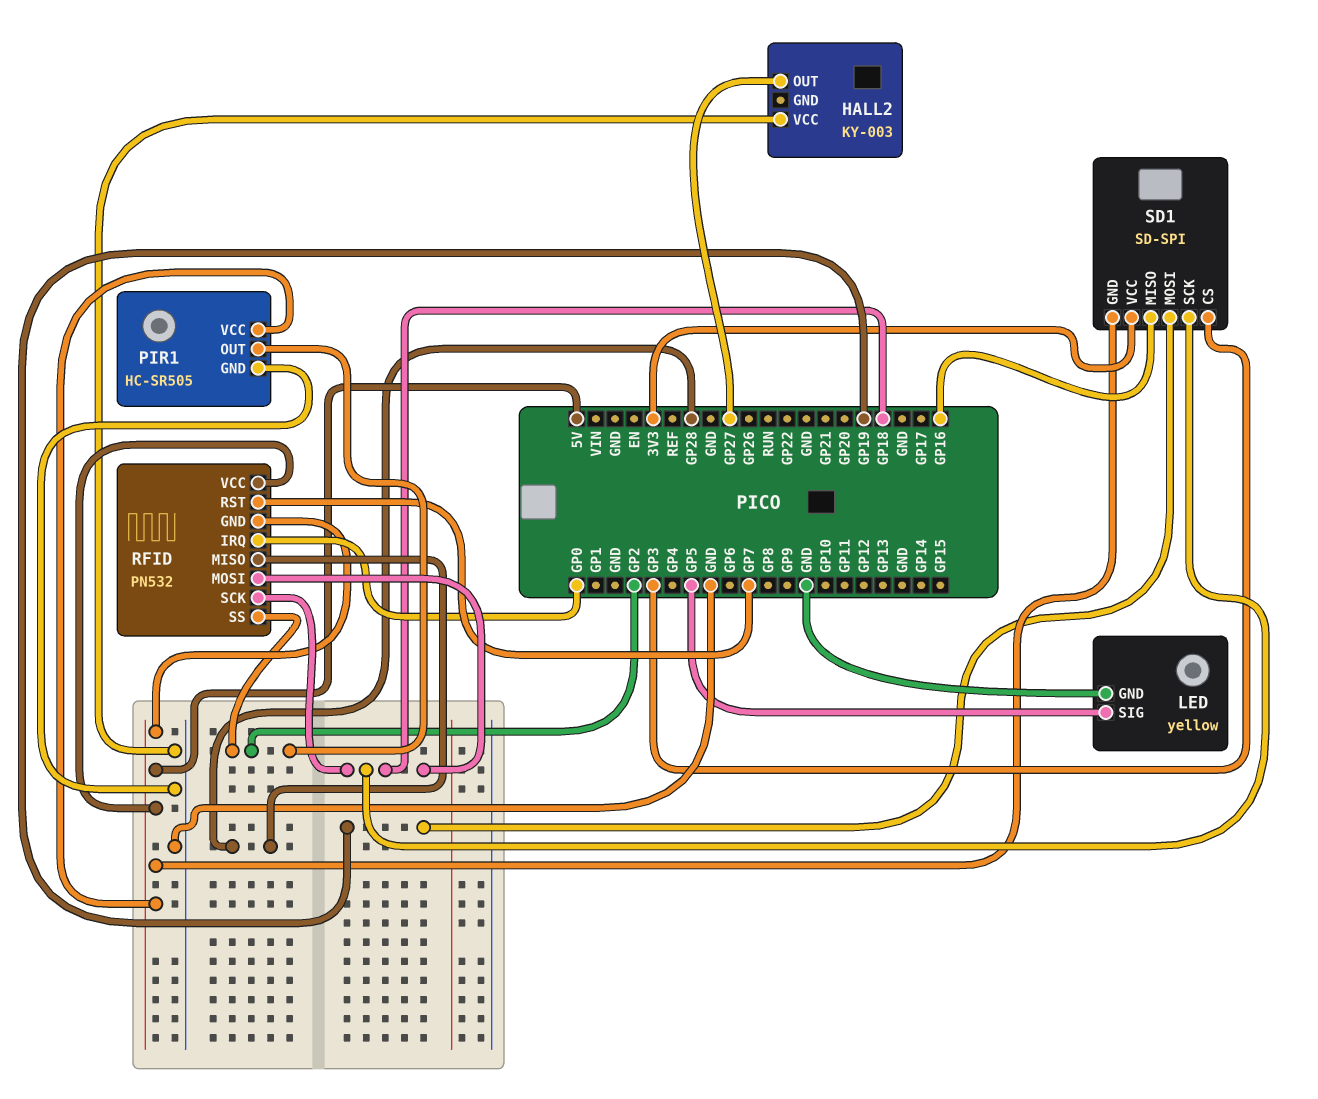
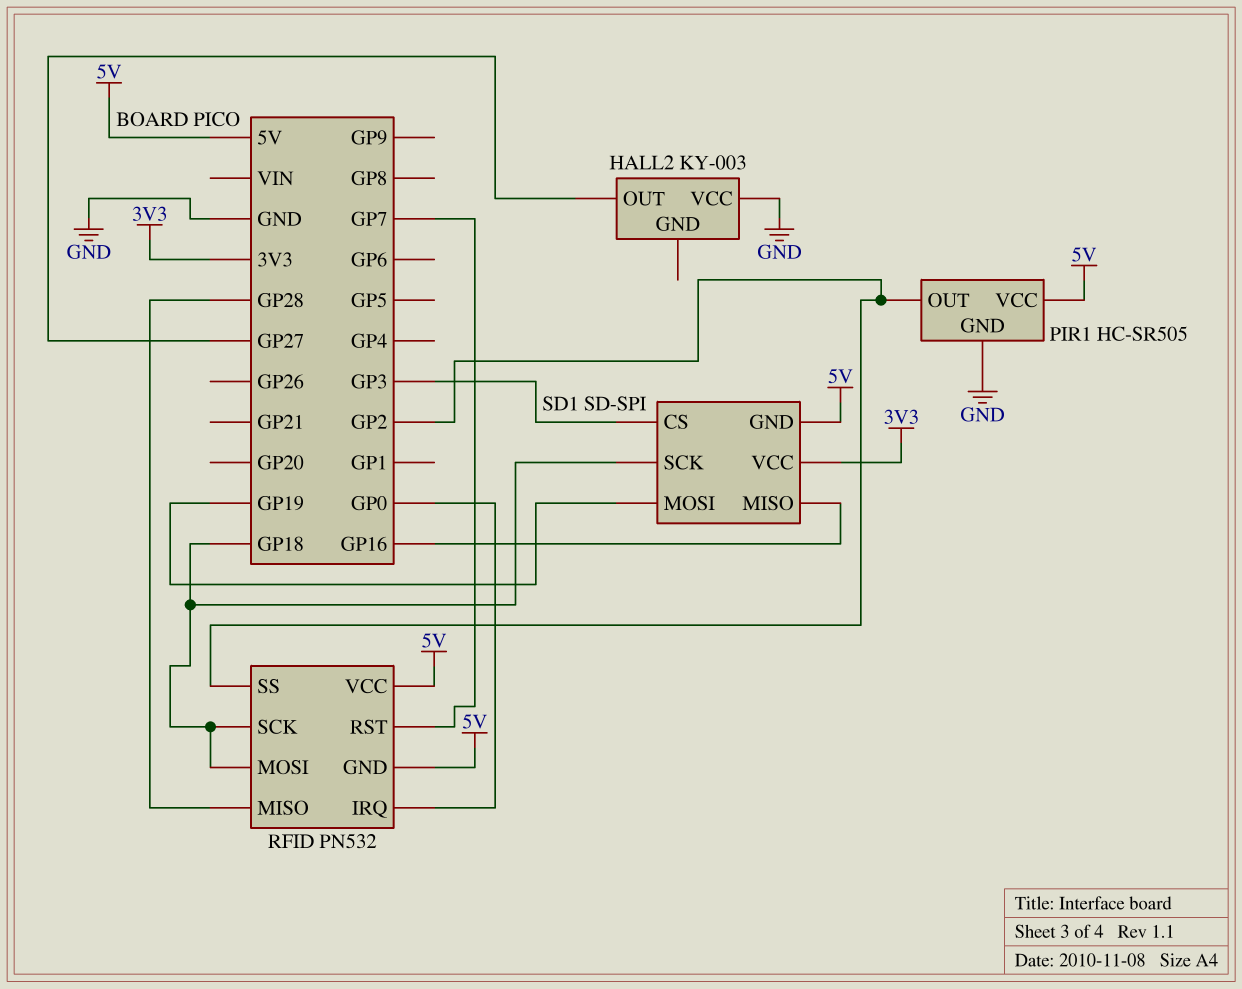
LED: yellow -> none
LED pin GND: GND -> none
LED pin SIG: GP5 -> none

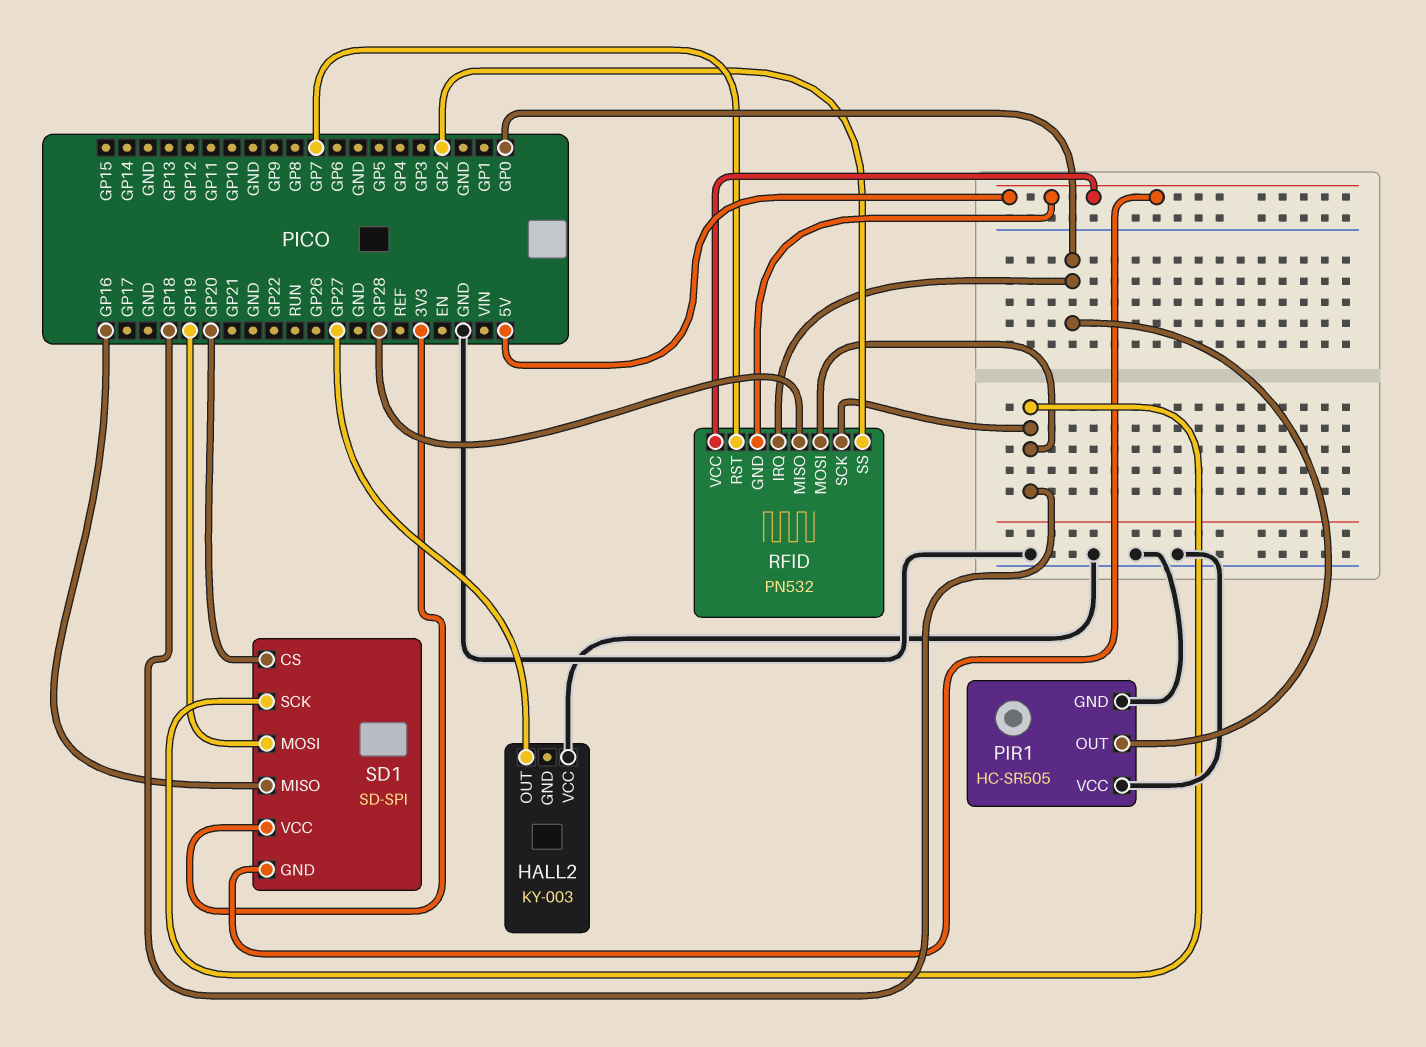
PIR1 pin OUT: GP2 -> GP0
PIR1 pin VCC: 5V -> GND
SD1 pin CS: GP3 -> GP20

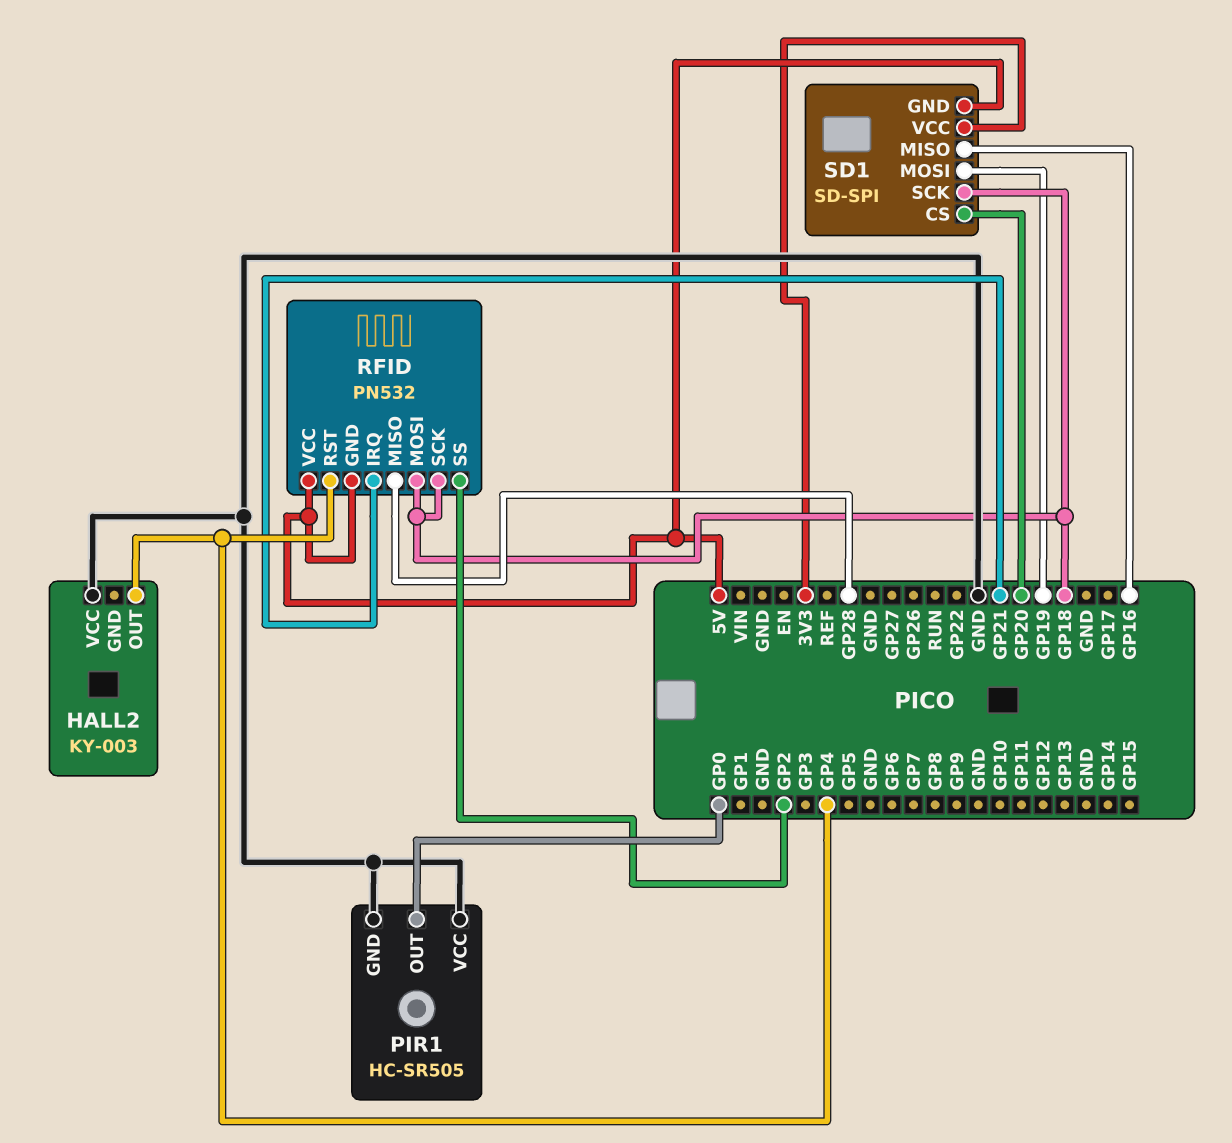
HALL2 pin OUT: GP27 -> GP4
RFID pin IRQ: GP0 -> GP21
RFID pin RST: GP7 -> GP4

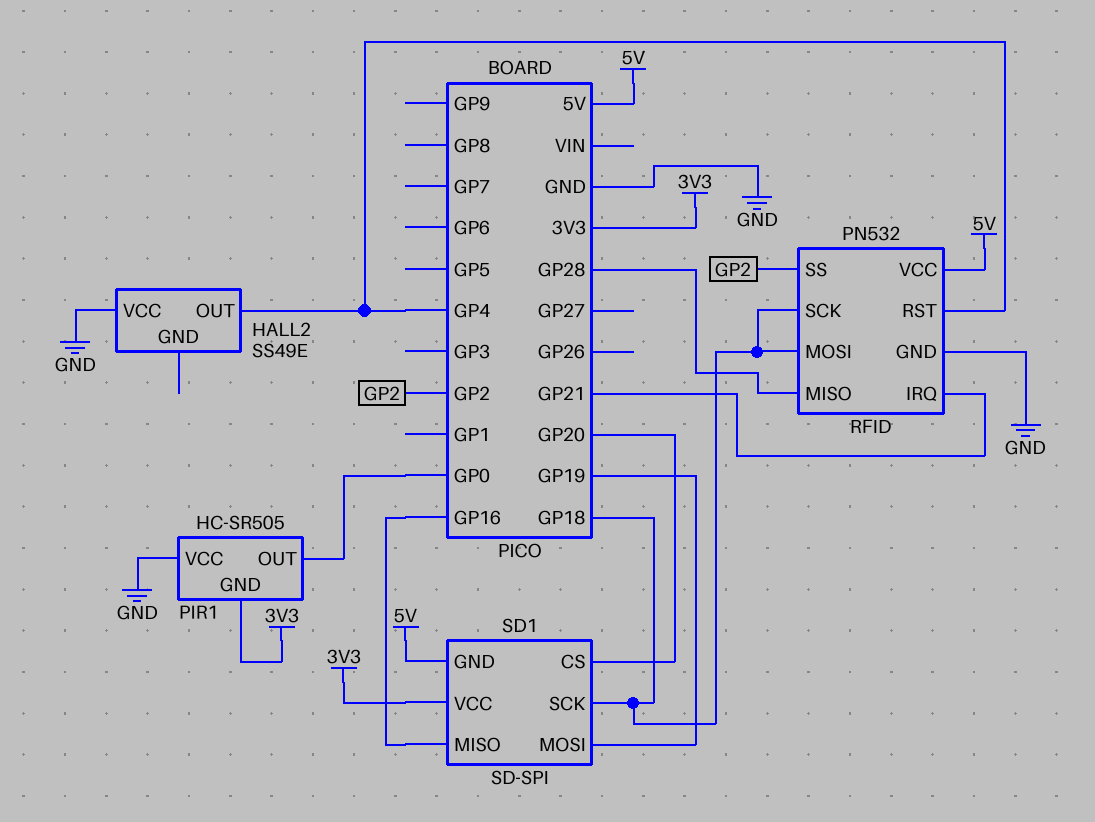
HALL2: KY-003 -> SS49E
PIR1 pin GND: GND -> 3V3
RFID pin GND: 5V -> GND

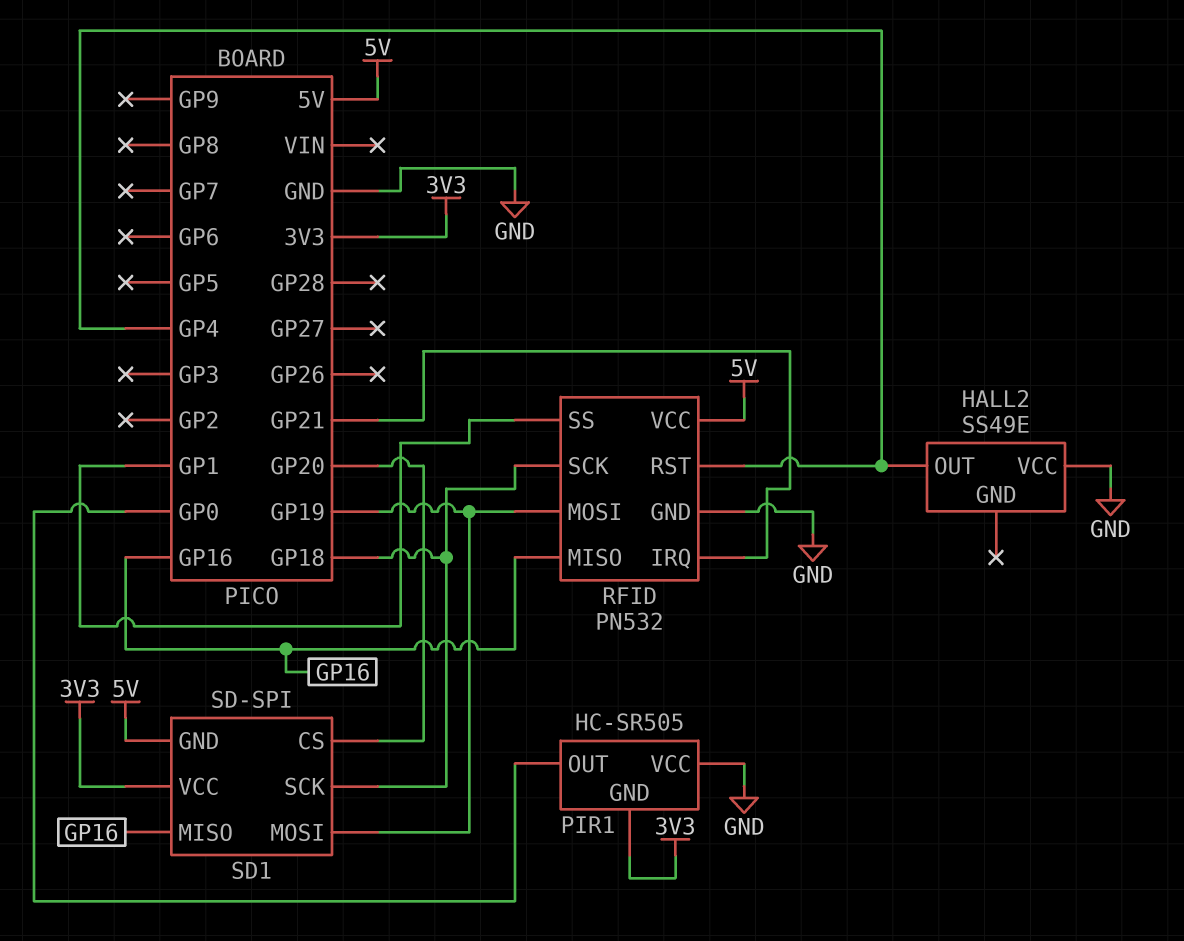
RFID pin MISO: GP28 -> GP16
RFID pin MOSI: GP18 -> GP19
RFID pin SS: GP2 -> GP1

